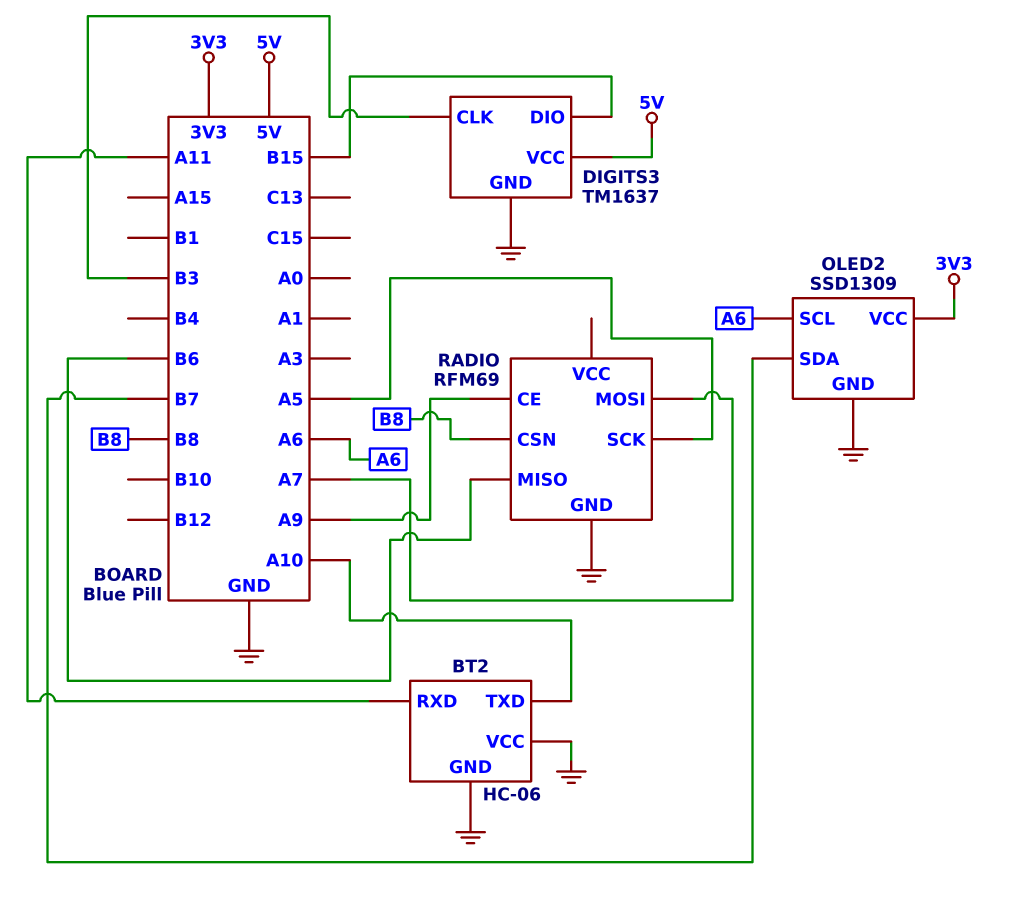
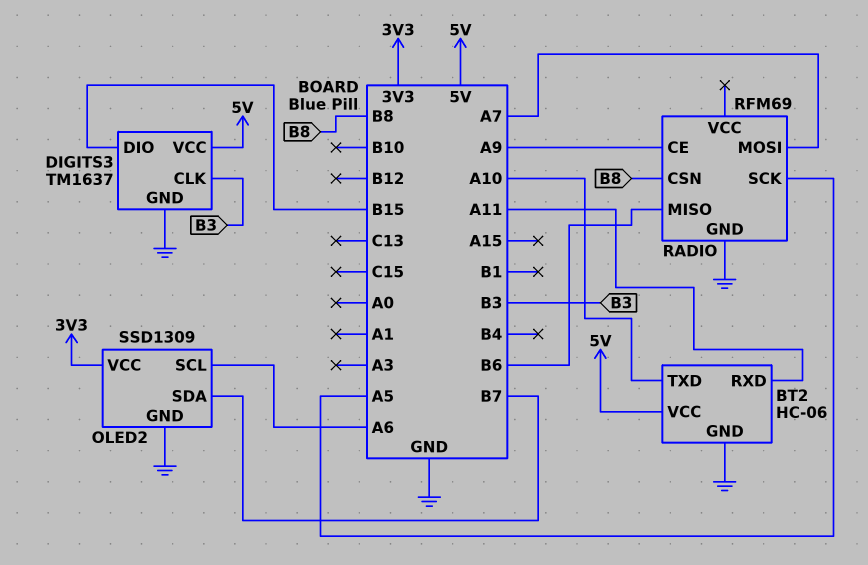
BT2 pin VCC: GND -> 5V

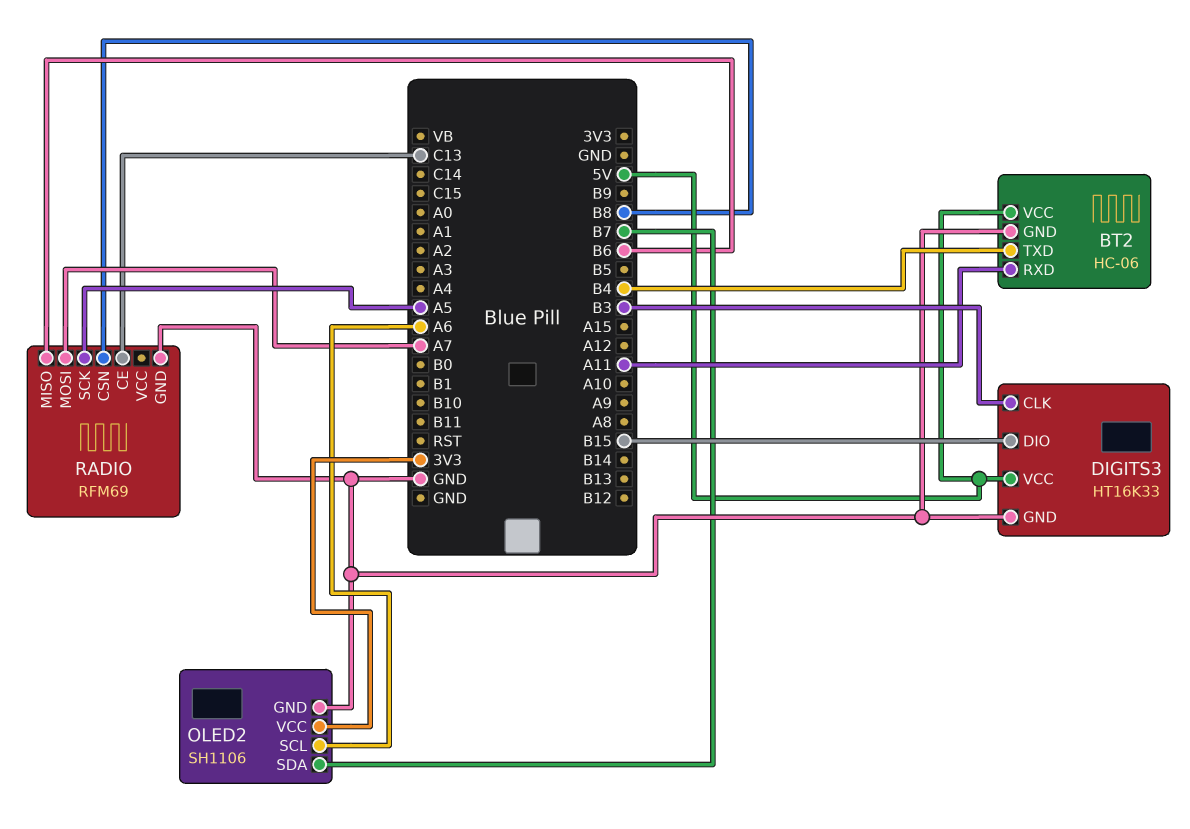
BT2 pin TXD: A10 -> B4
DIGITS3: TM1637 -> HT16K33
OLED2: SSD1309 -> SH1106
RADIO pin CE: A9 -> C13

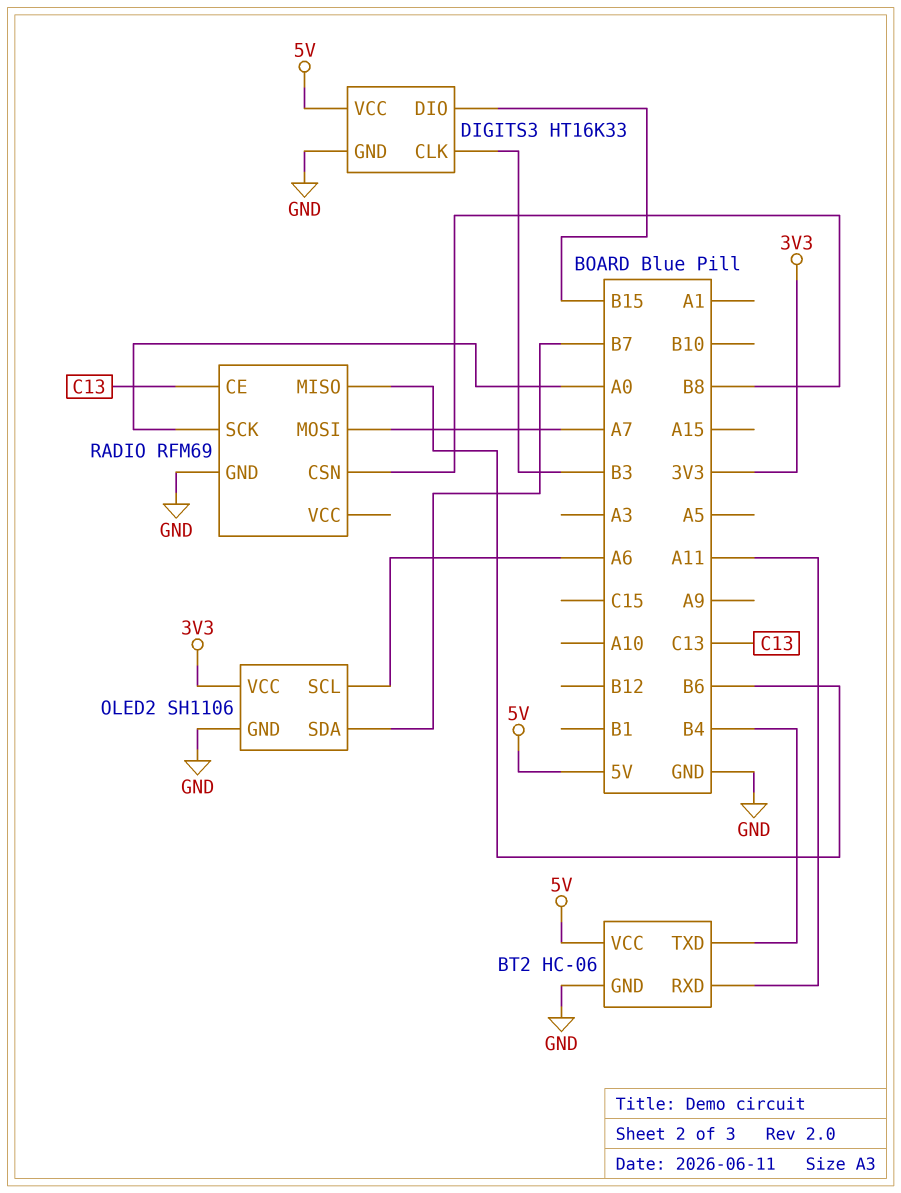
RADIO pin SCK: A5 -> A0

